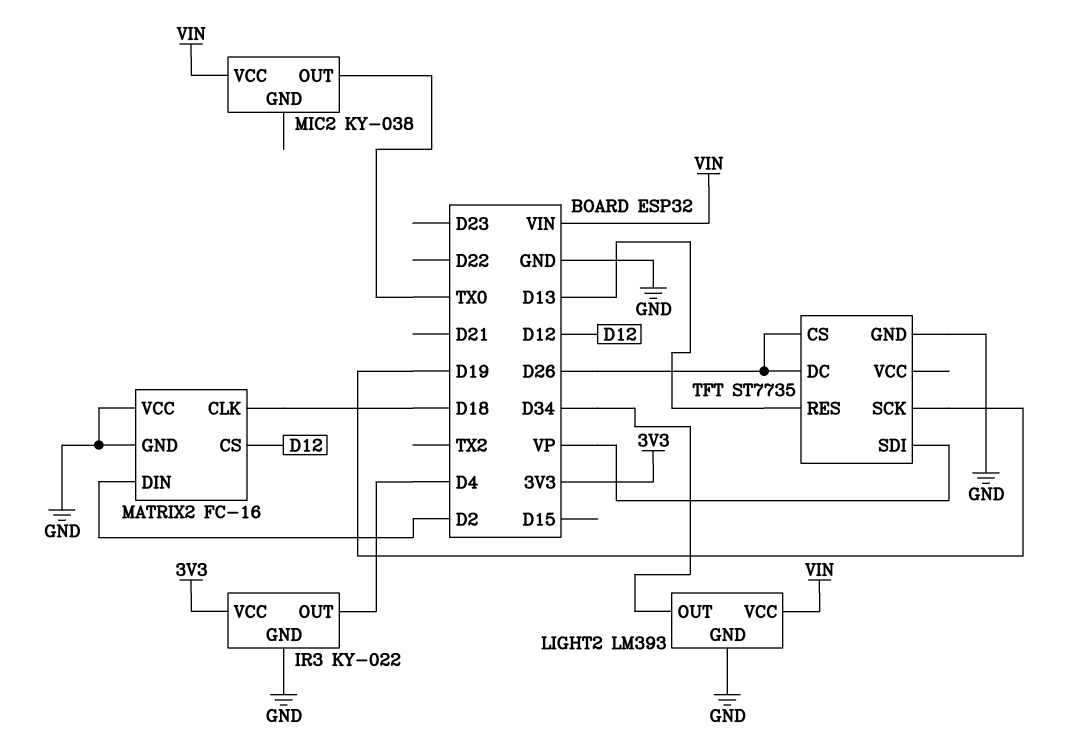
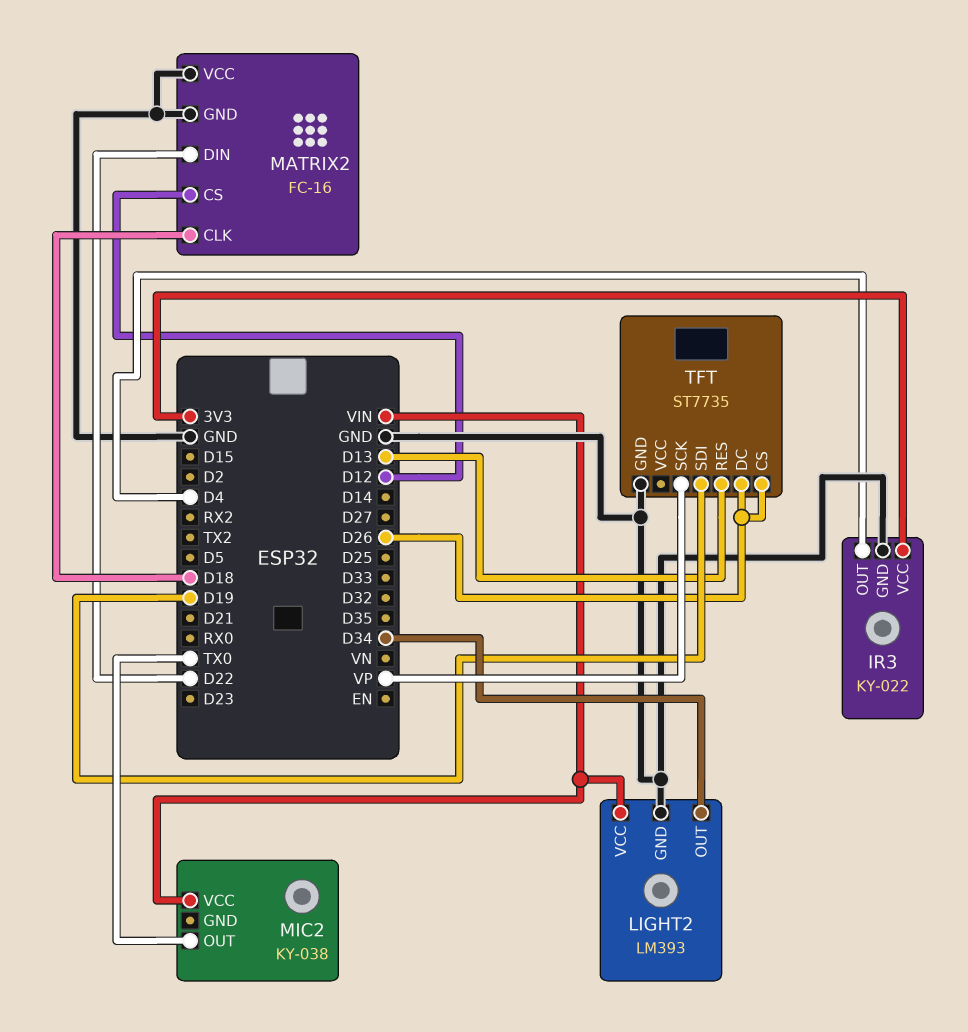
MATRIX2 pin DIN: D2 -> D22
TFT pin SCK: D19 -> VP
TFT pin SDI: VP -> D19

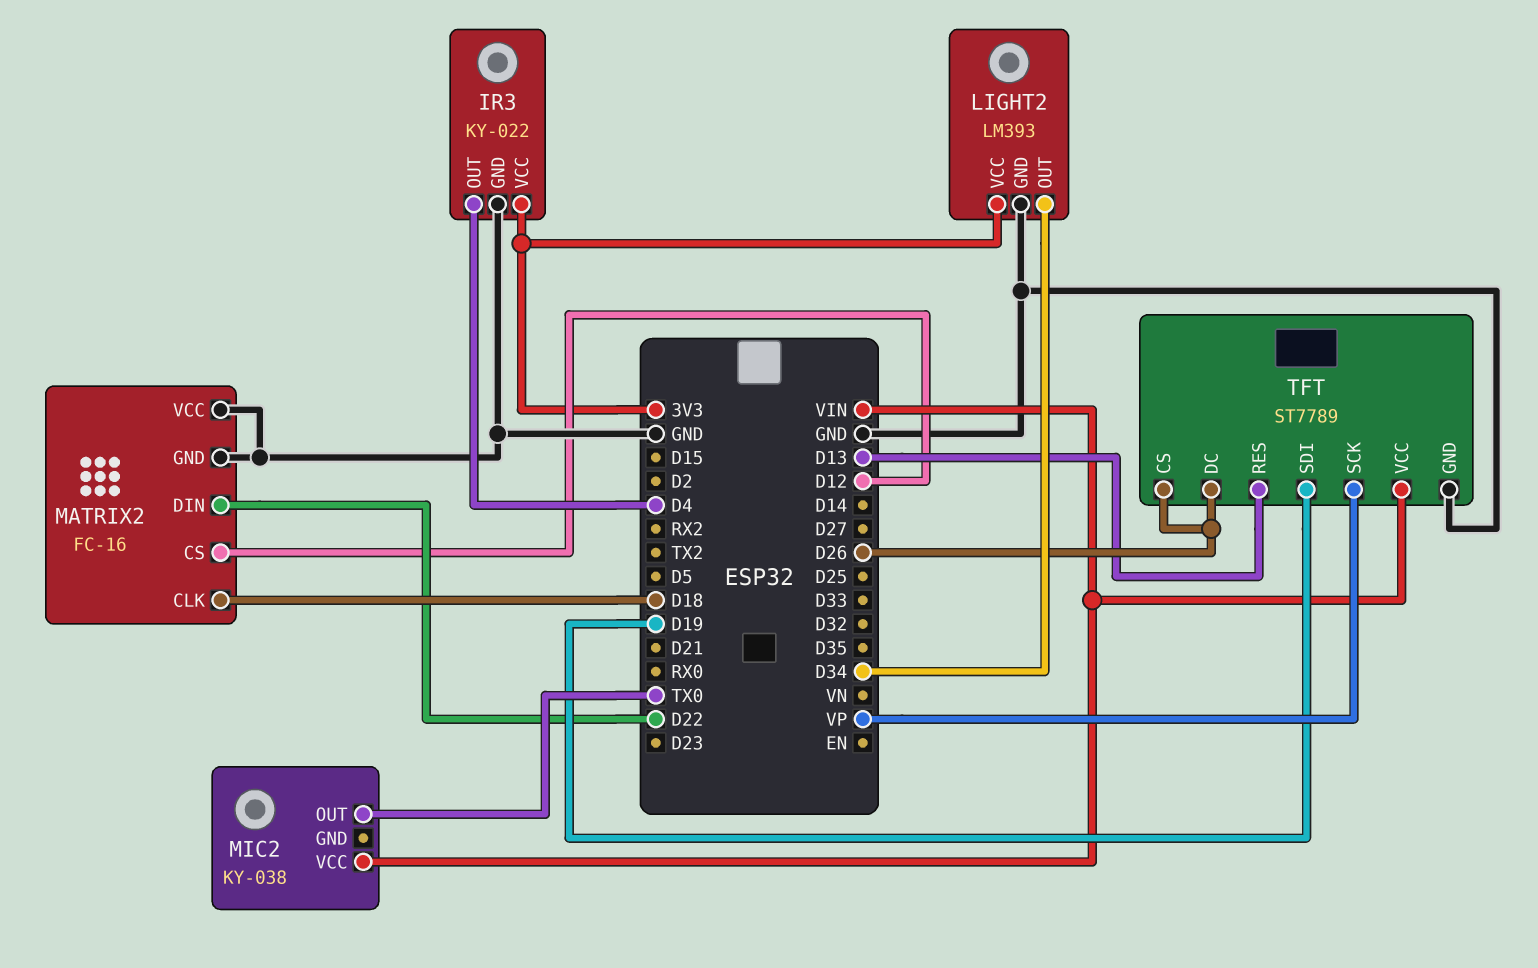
LIGHT2 pin VCC: VIN -> 3V3
TFT: ST7735 -> ST7789
TFT pin VCC: none -> VIN

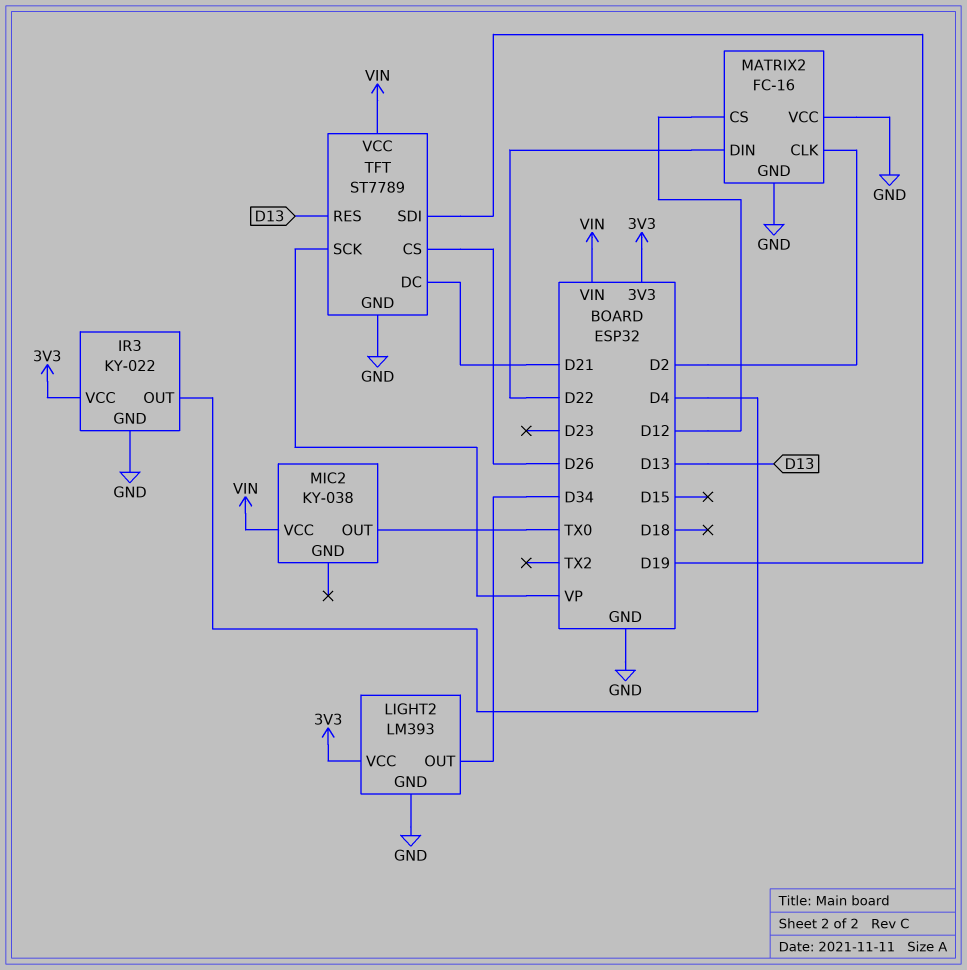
MATRIX2 pin CLK: D18 -> D2
TFT pin DC: D26 -> D21

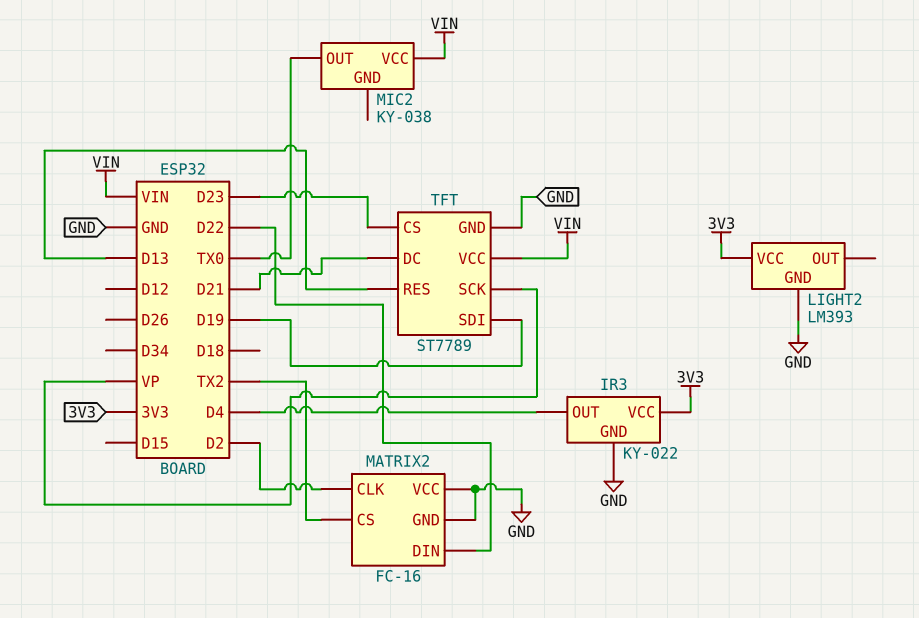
LIGHT2 pin OUT: D34 -> none
MATRIX2 pin CS: D12 -> TX2
TFT pin CS: D26 -> D23

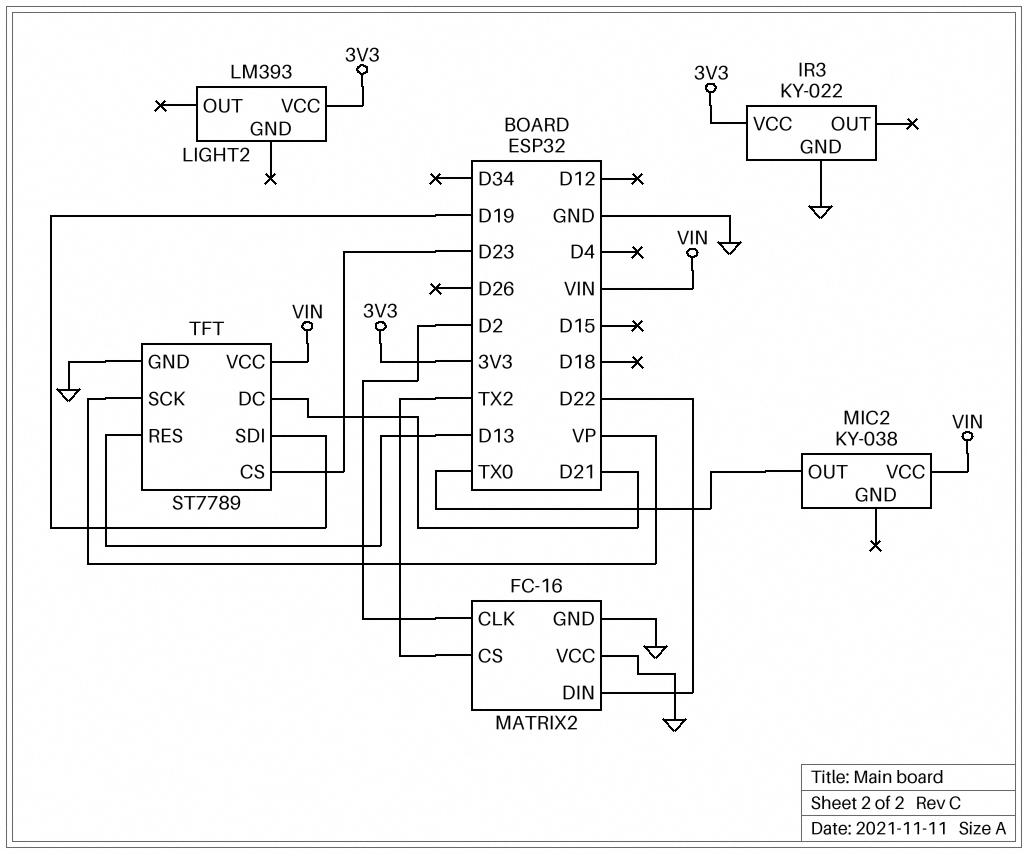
IR3 pin OUT: D4 -> none
LIGHT2 pin GND: GND -> none

